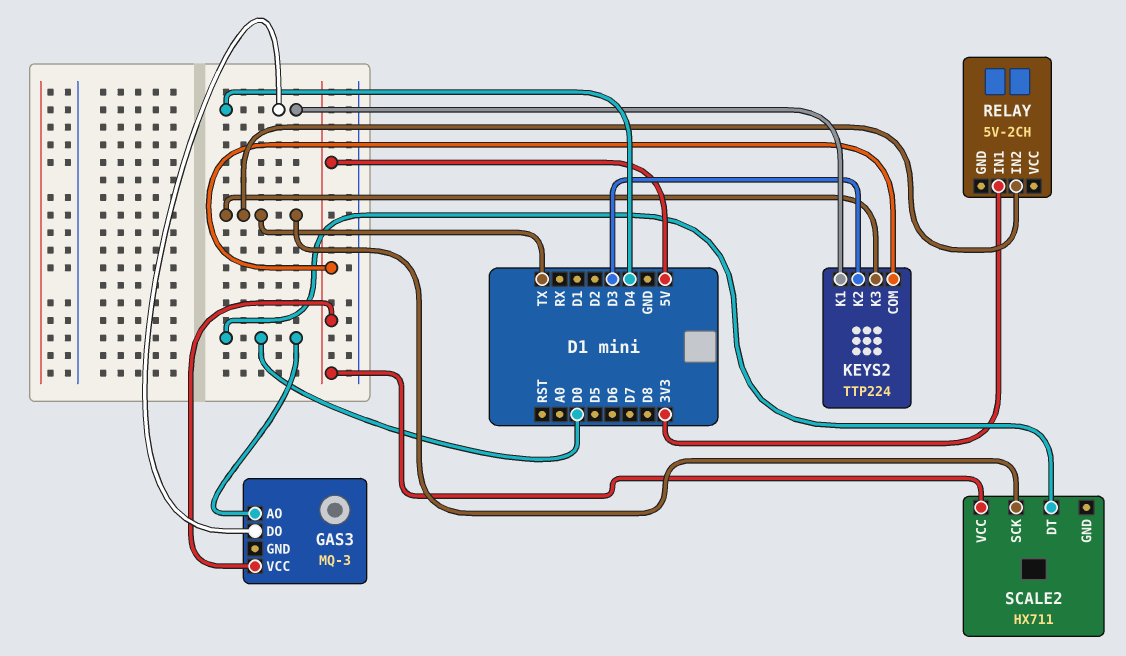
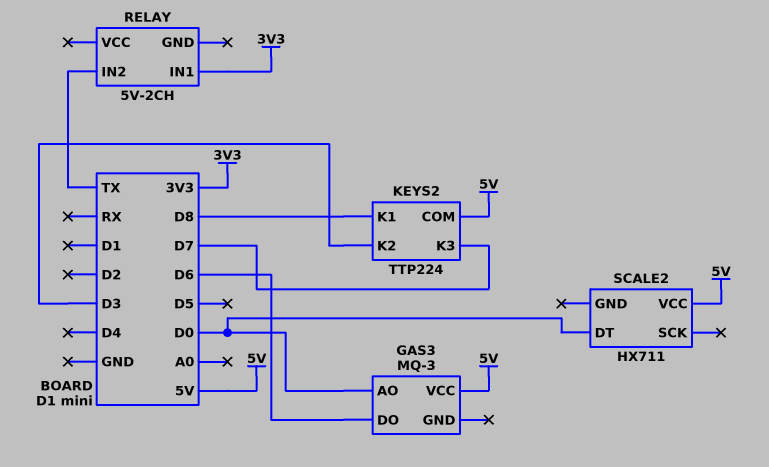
GAS3 pin DO: D4 -> D6
KEYS2 pin K1: D4 -> D8
KEYS2 pin K3: TX -> D7
SCALE2 pin SCK: TX -> none

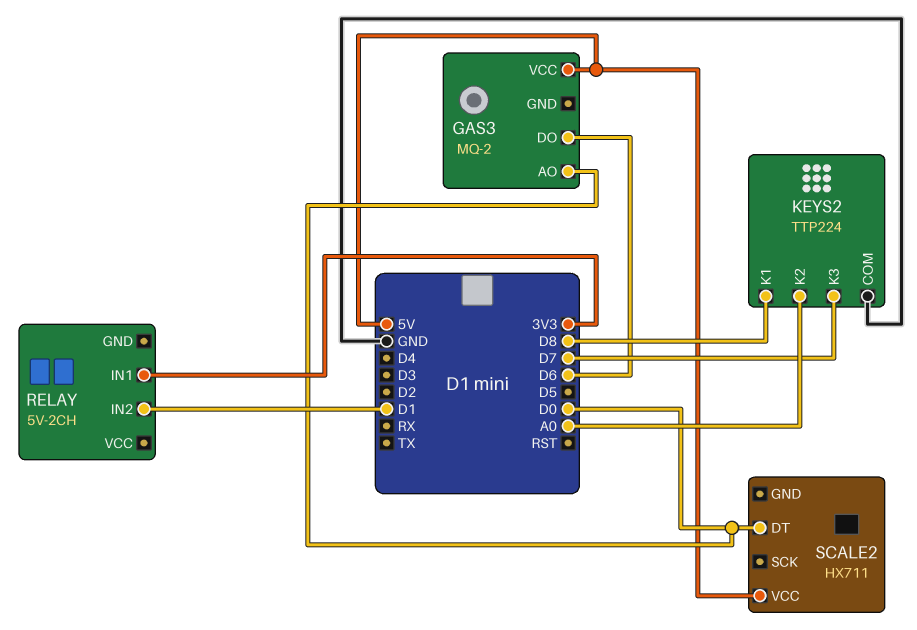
GAS3: MQ-3 -> MQ-2
KEYS2 pin COM: 5V -> GND
KEYS2 pin K2: D3 -> A0
RELAY pin IN2: TX -> D1

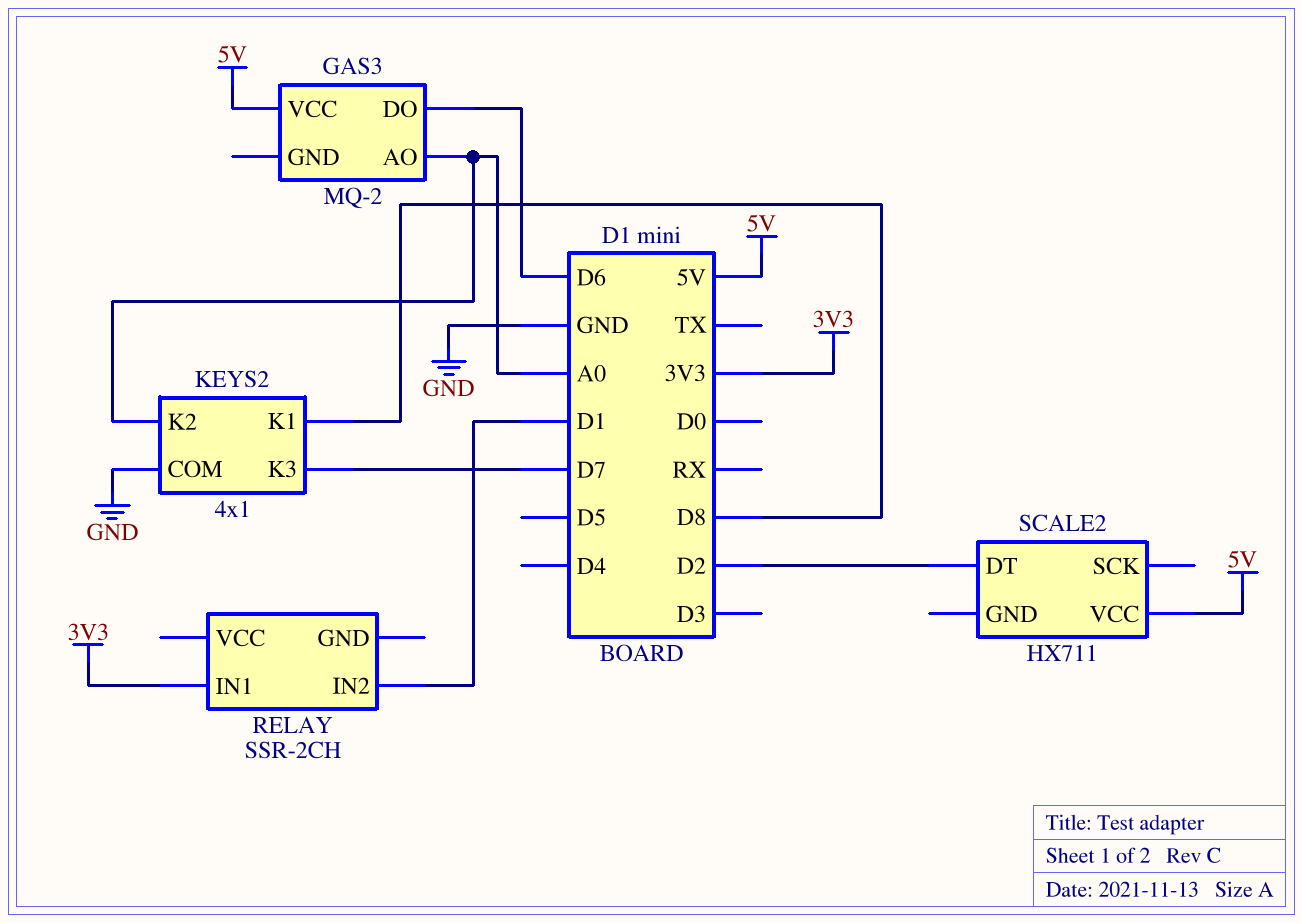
GAS3 pin AO: D0 -> A0
KEYS2: TTP224 -> 4x1
RELAY: 5V-2CH -> SSR-2CH
SCALE2 pin DT: D0 -> D2

